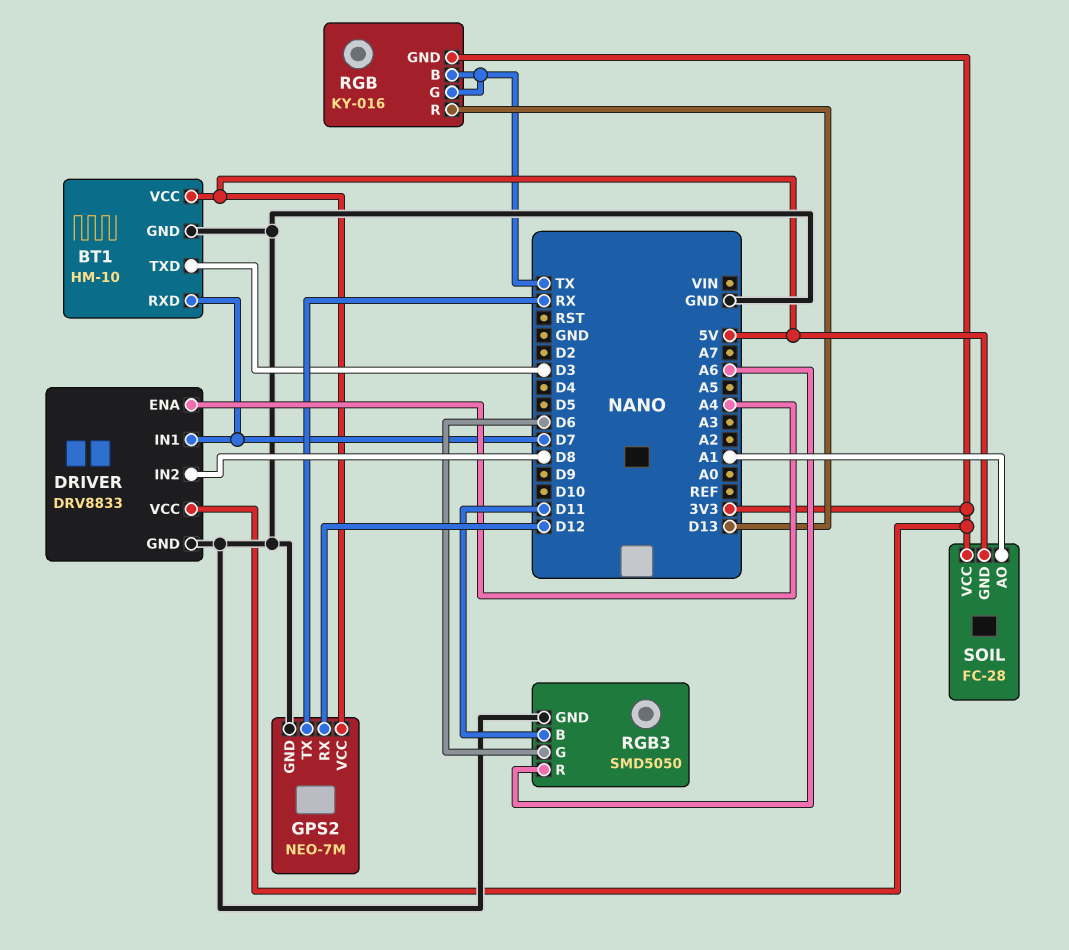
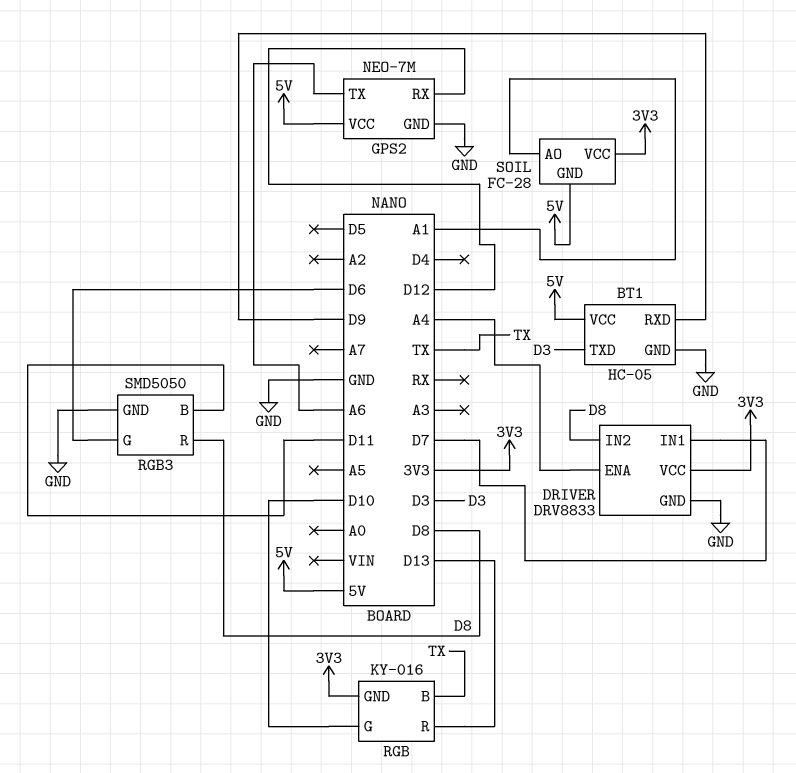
BT1: HM-10 -> HC-05
BT1 pin RXD: D7 -> D9
GPS2 pin TX: RX -> A6
RGB pin G: TX -> D10
RGB3 pin R: A6 -> D8

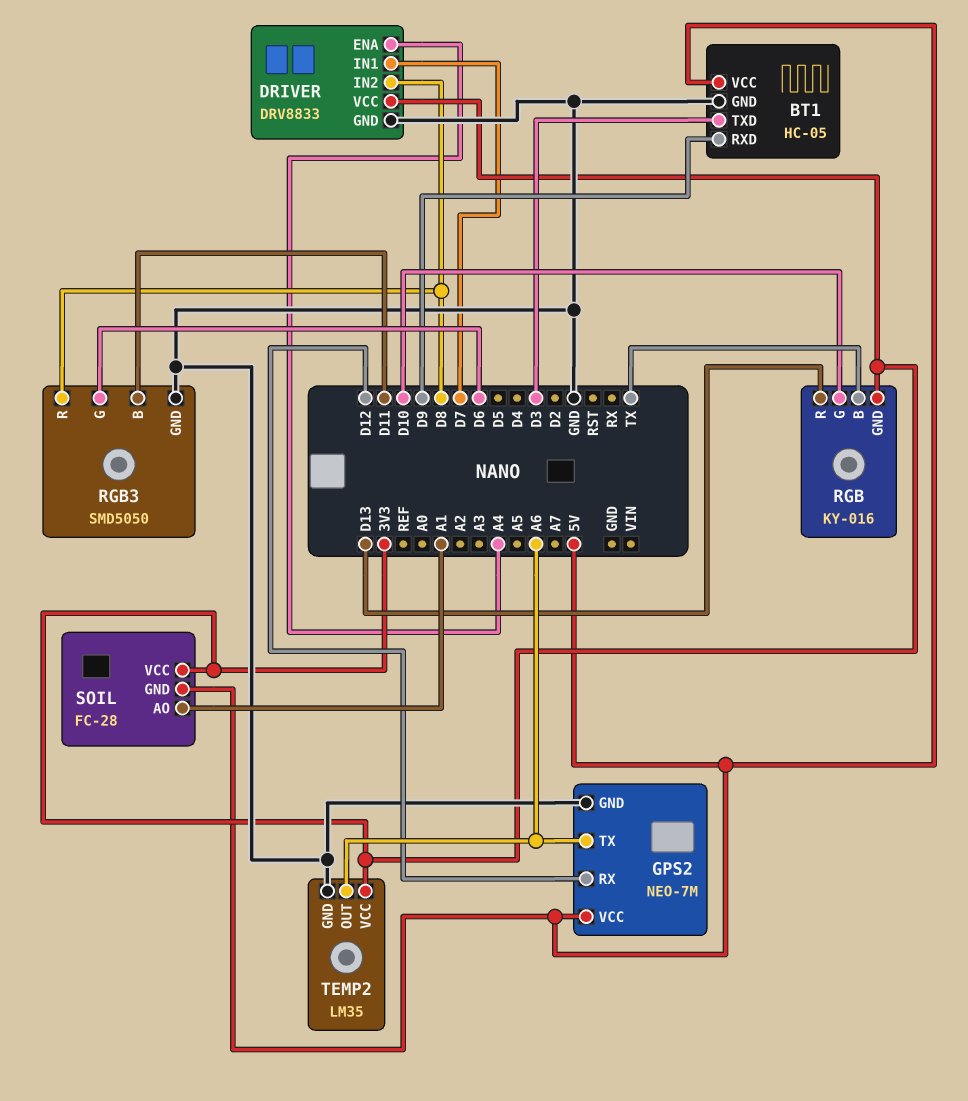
TEMP2: none -> LM35
TEMP2 pin GND: none -> GND
TEMP2 pin OUT: none -> A6
TEMP2 pin VCC: none -> 3V3

